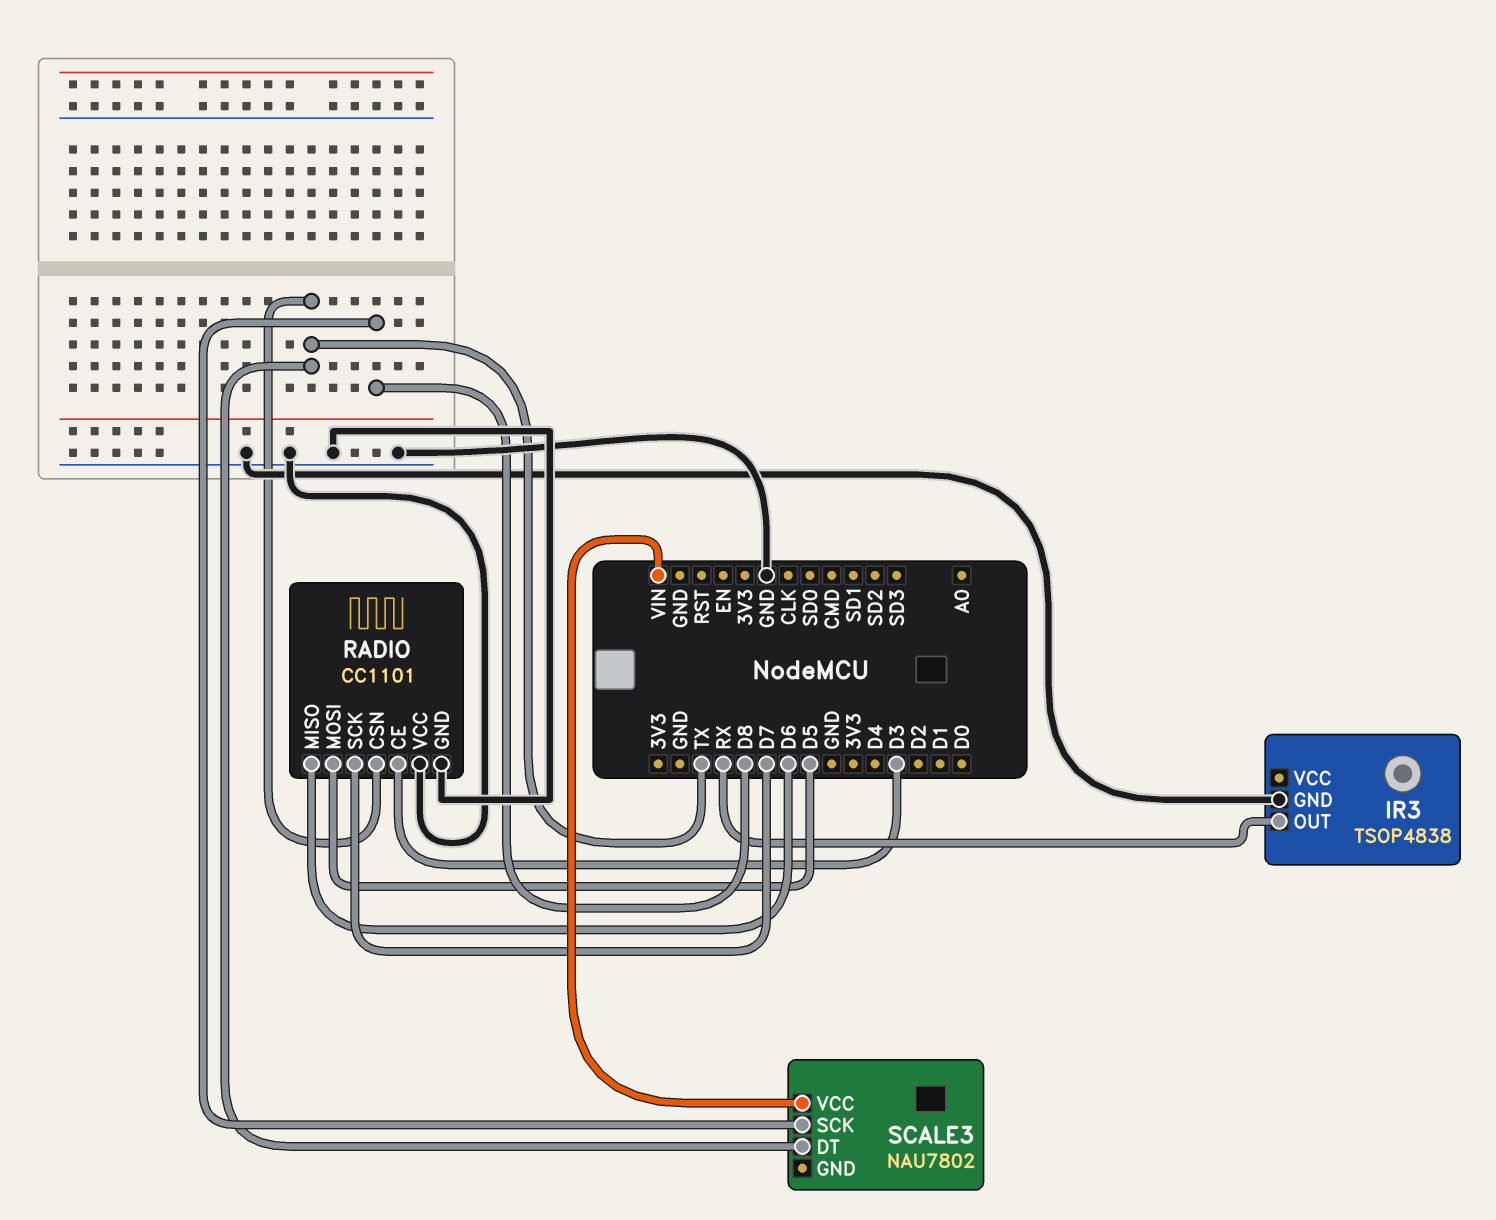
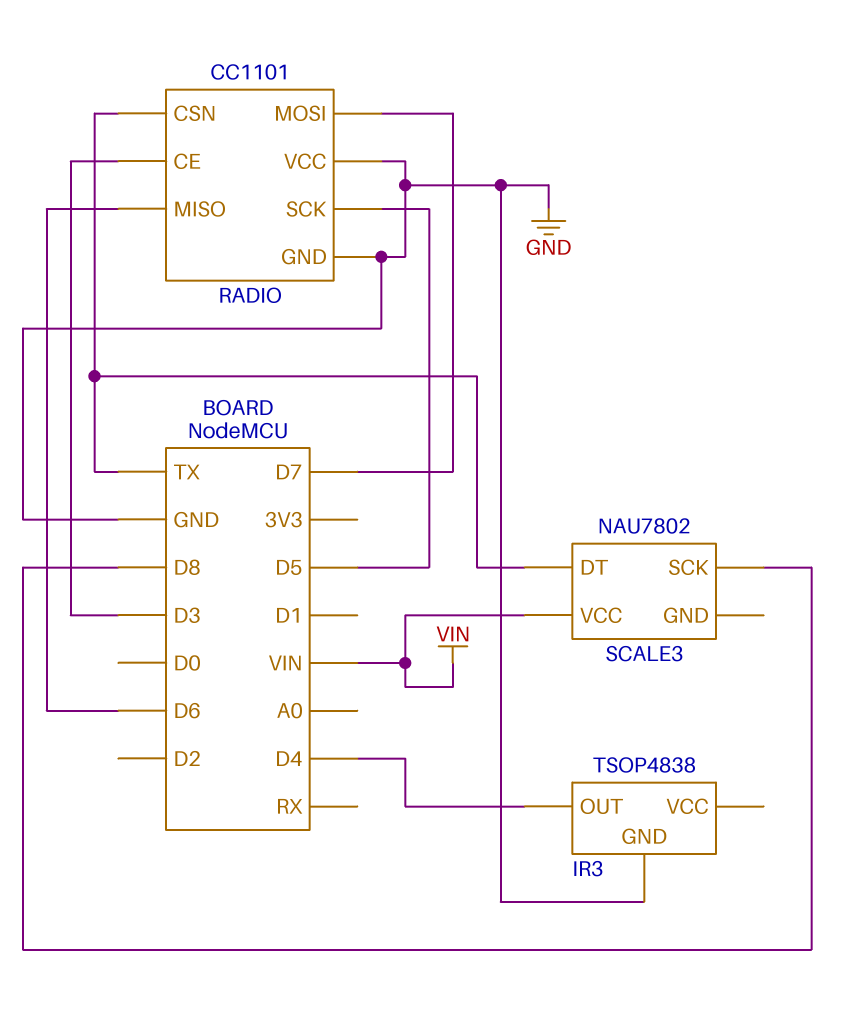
IR3 pin OUT: RX -> D4
RADIO pin MOSI: D5 -> D7
RADIO pin SCK: D7 -> D5

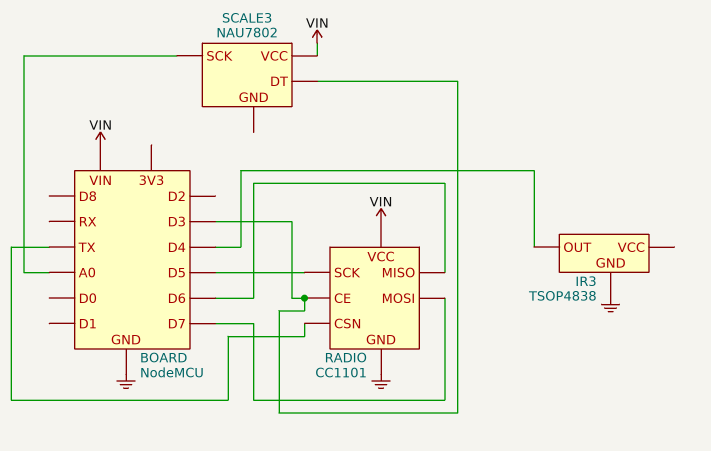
RADIO pin VCC: GND -> VIN
SCALE3 pin DT: TX -> D3
SCALE3 pin SCK: D8 -> A0

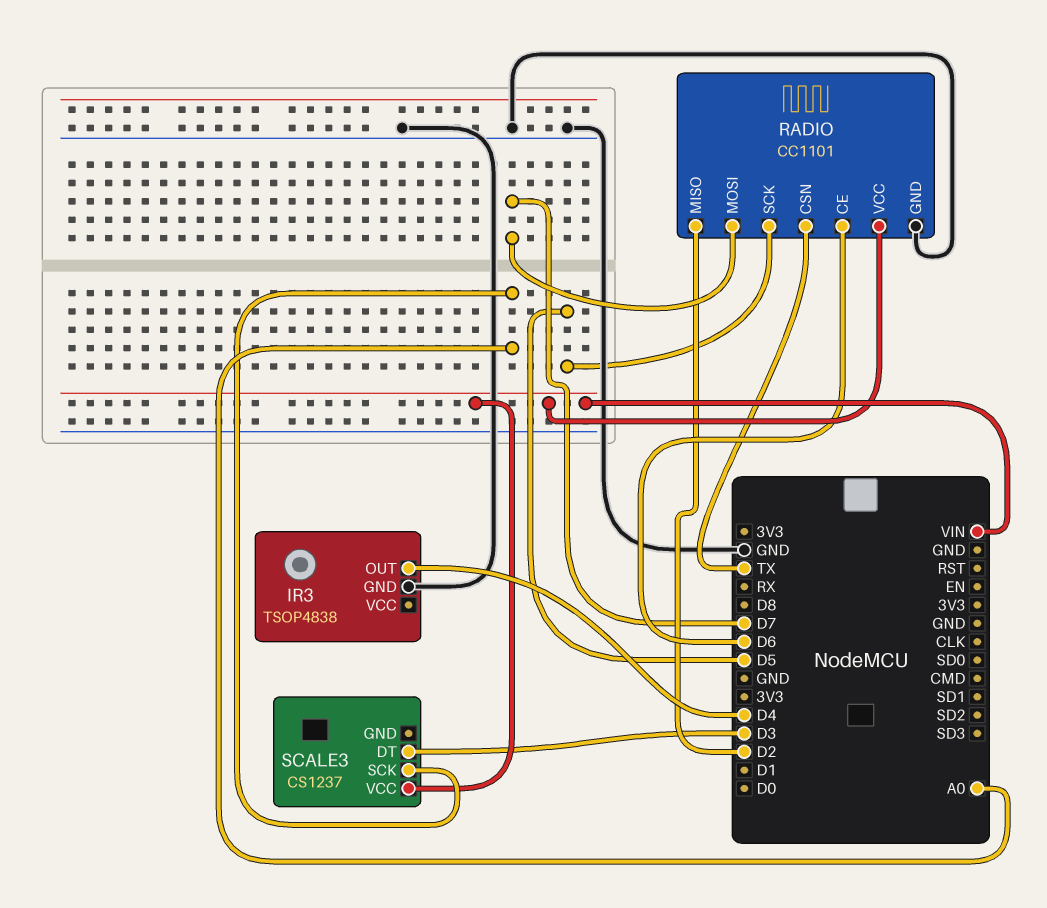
RADIO pin CE: D3 -> D6
RADIO pin MISO: D6 -> D2
SCALE3: NAU7802 -> CS1237

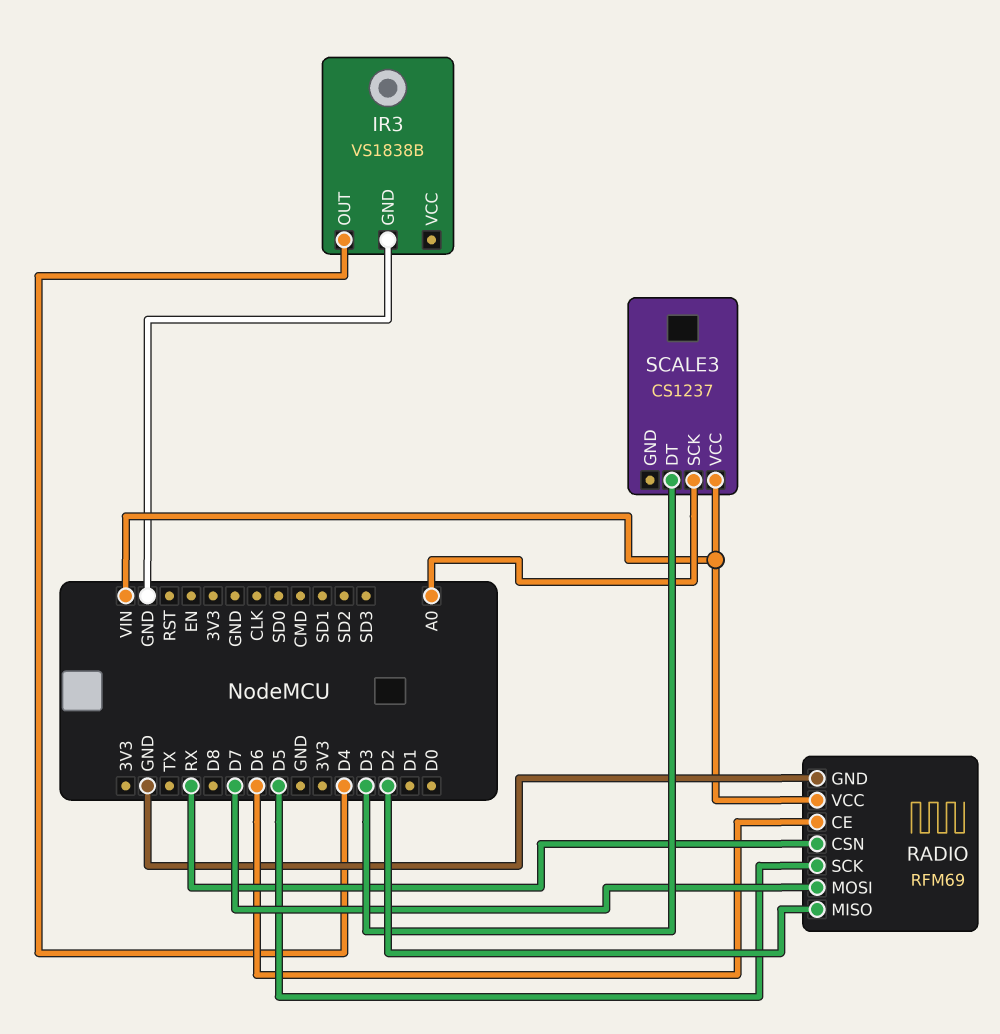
IR3: TSOP4838 -> VS1838B
RADIO: CC1101 -> RFM69
RADIO pin CSN: TX -> RX

